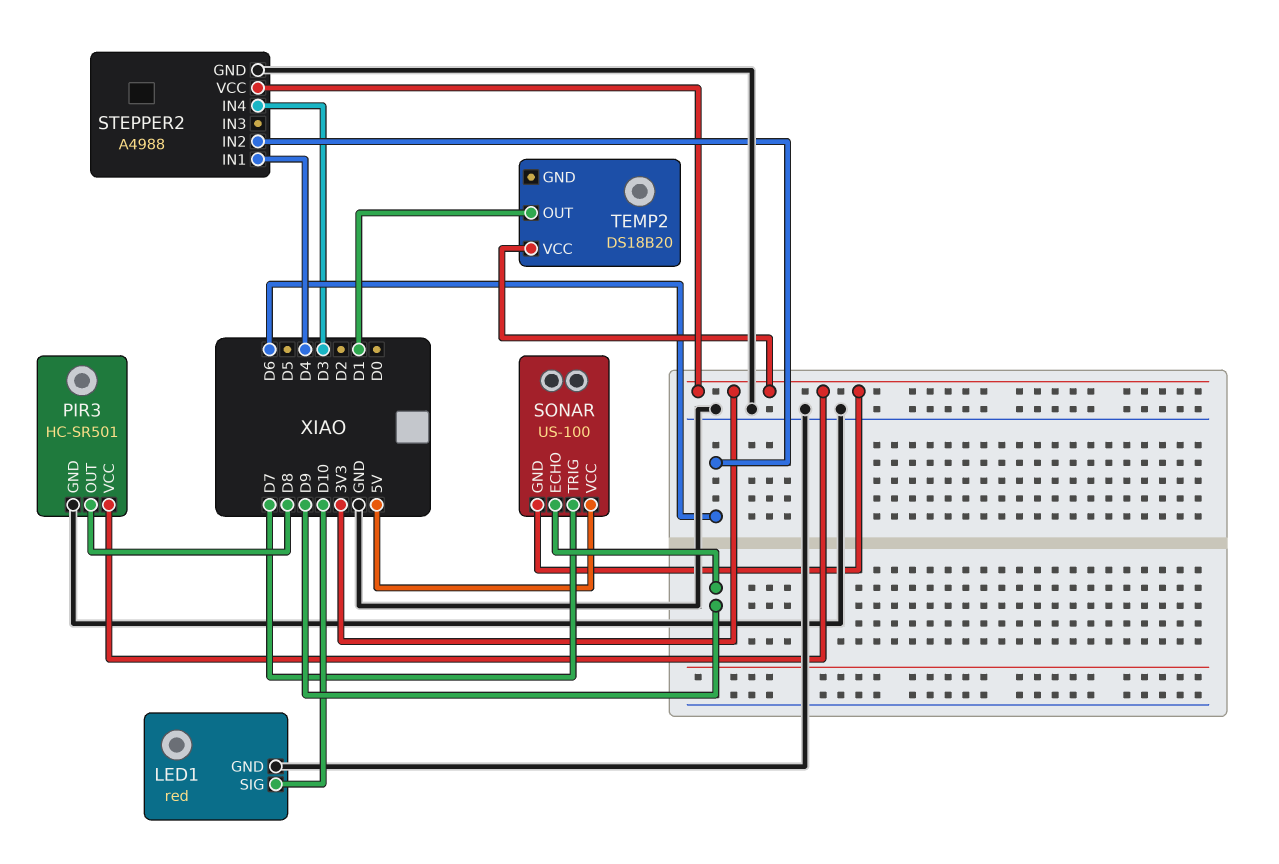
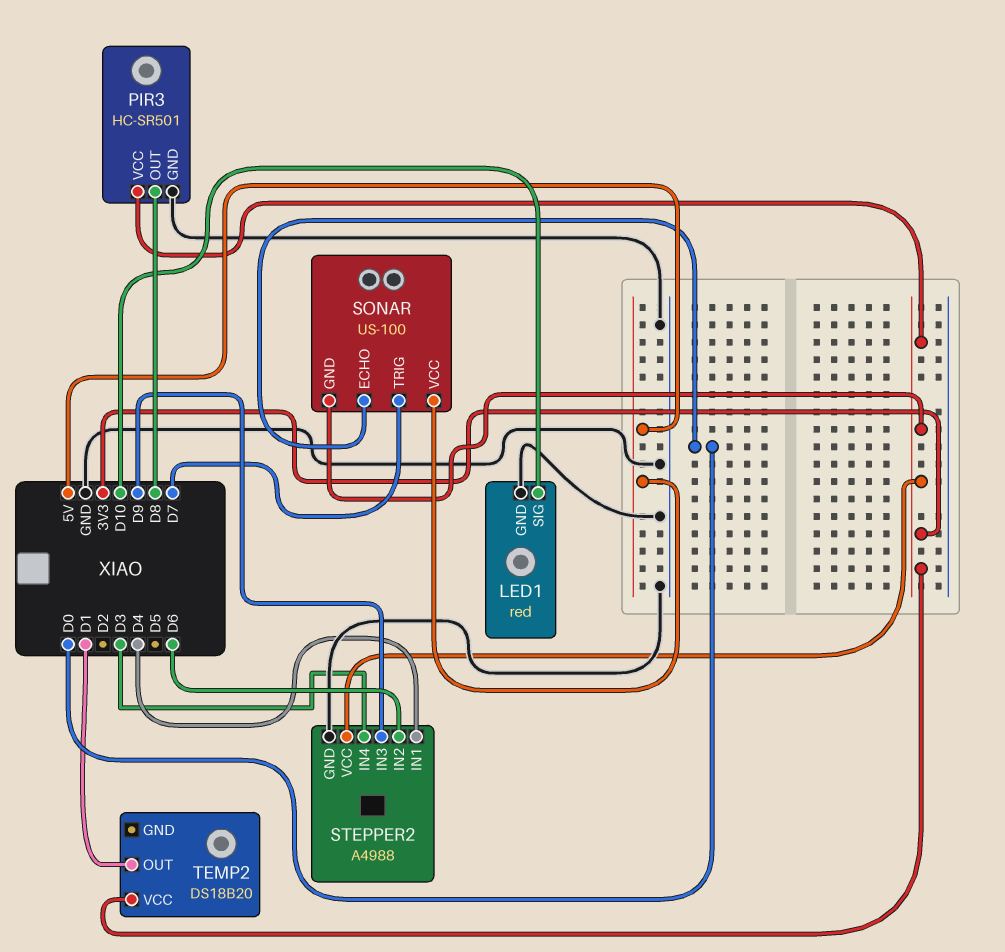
SONAR pin ECHO: D9 -> D0
STEPPER2 pin IN3: none -> D9

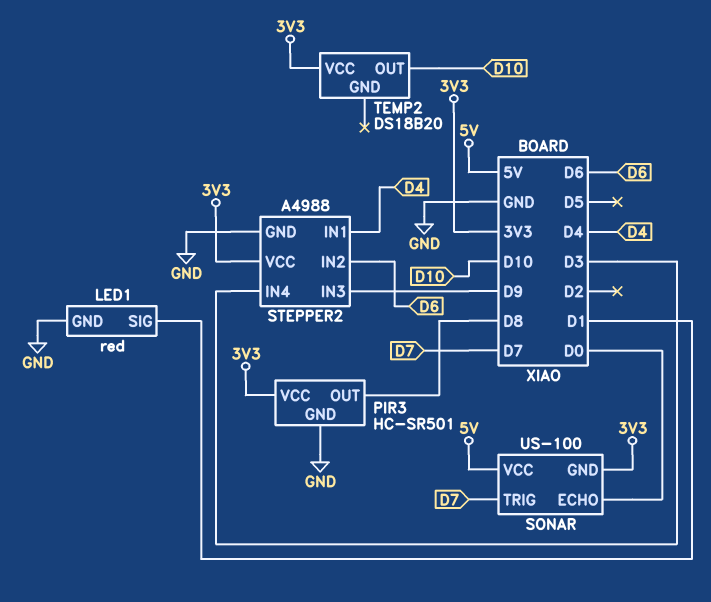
LED1 pin SIG: D10 -> D1
TEMP2 pin OUT: D1 -> D10

